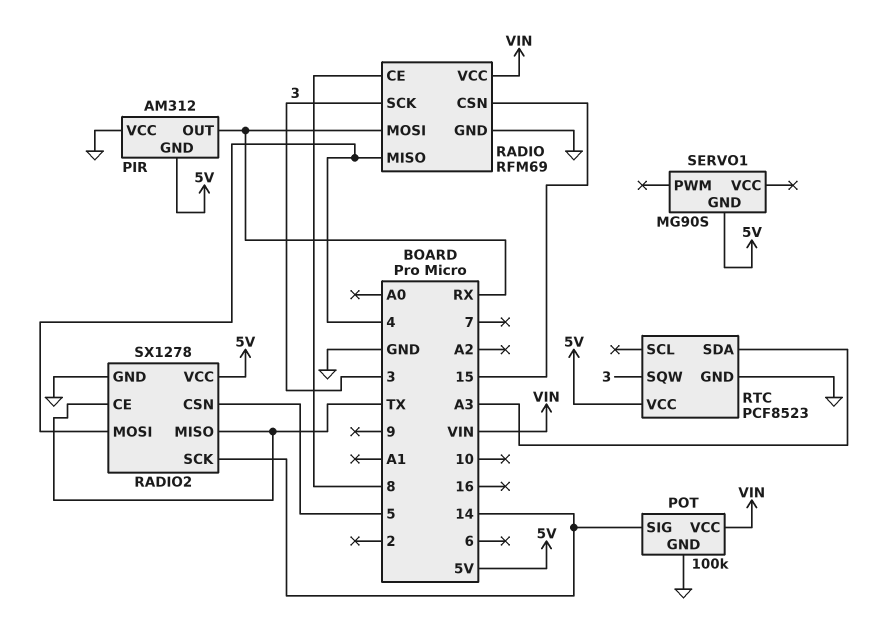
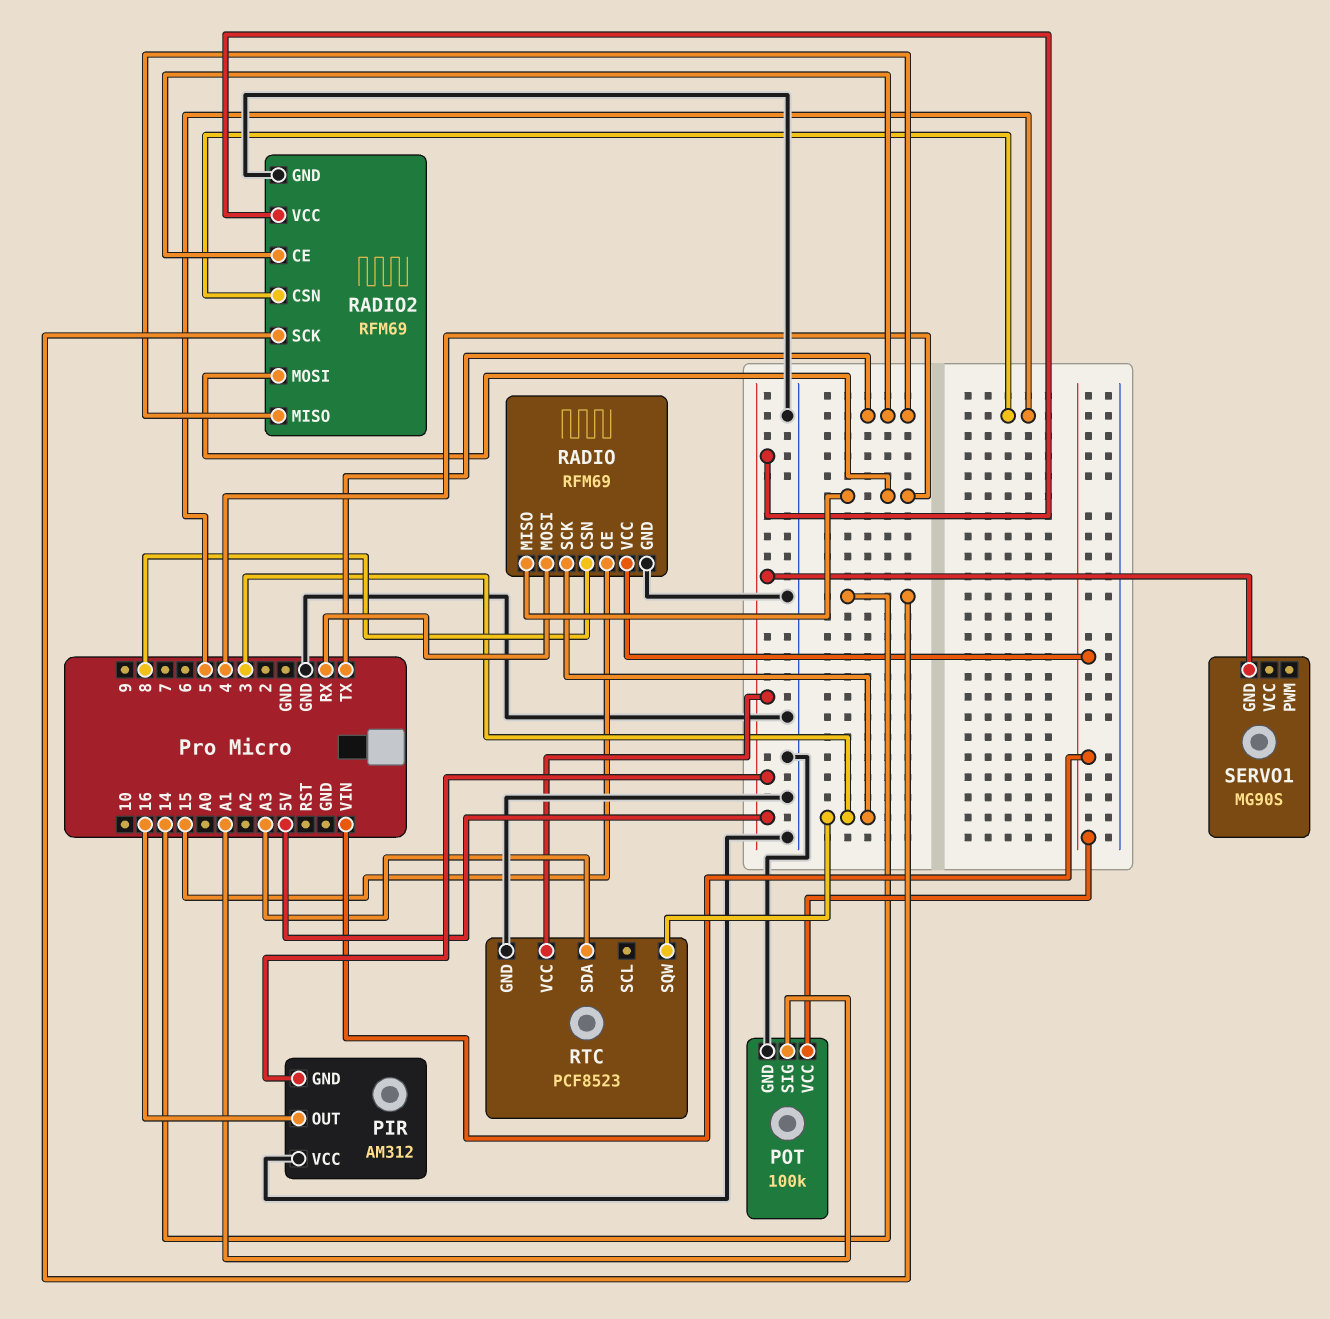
PIR pin OUT: RX -> 16
POT pin SIG: 14 -> A1
RADIO pin CE: 8 -> 15
RADIO pin CSN: 15 -> 8
RADIO2: SX1278 -> RFM69

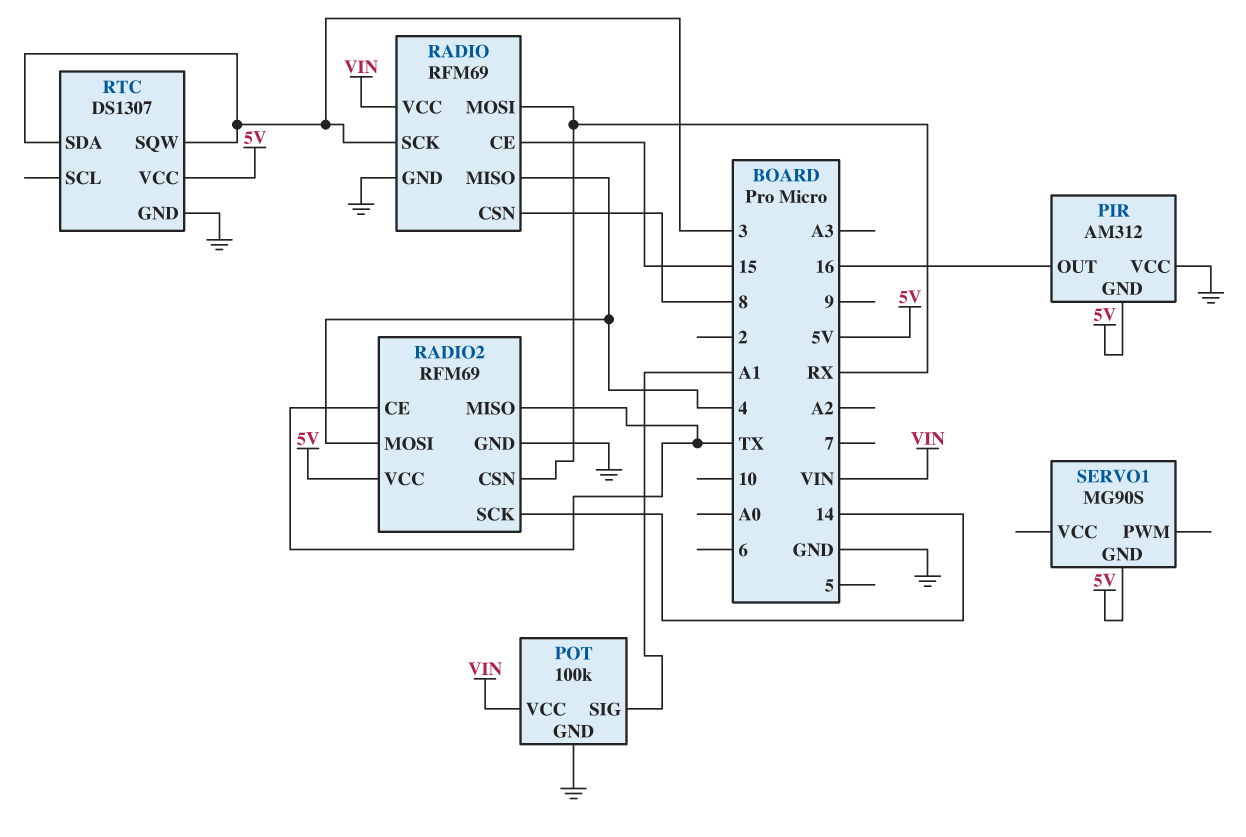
RADIO2 pin CSN: 5 -> RX
RTC: PCF8523 -> DS1307
RTC pin SDA: A3 -> 3

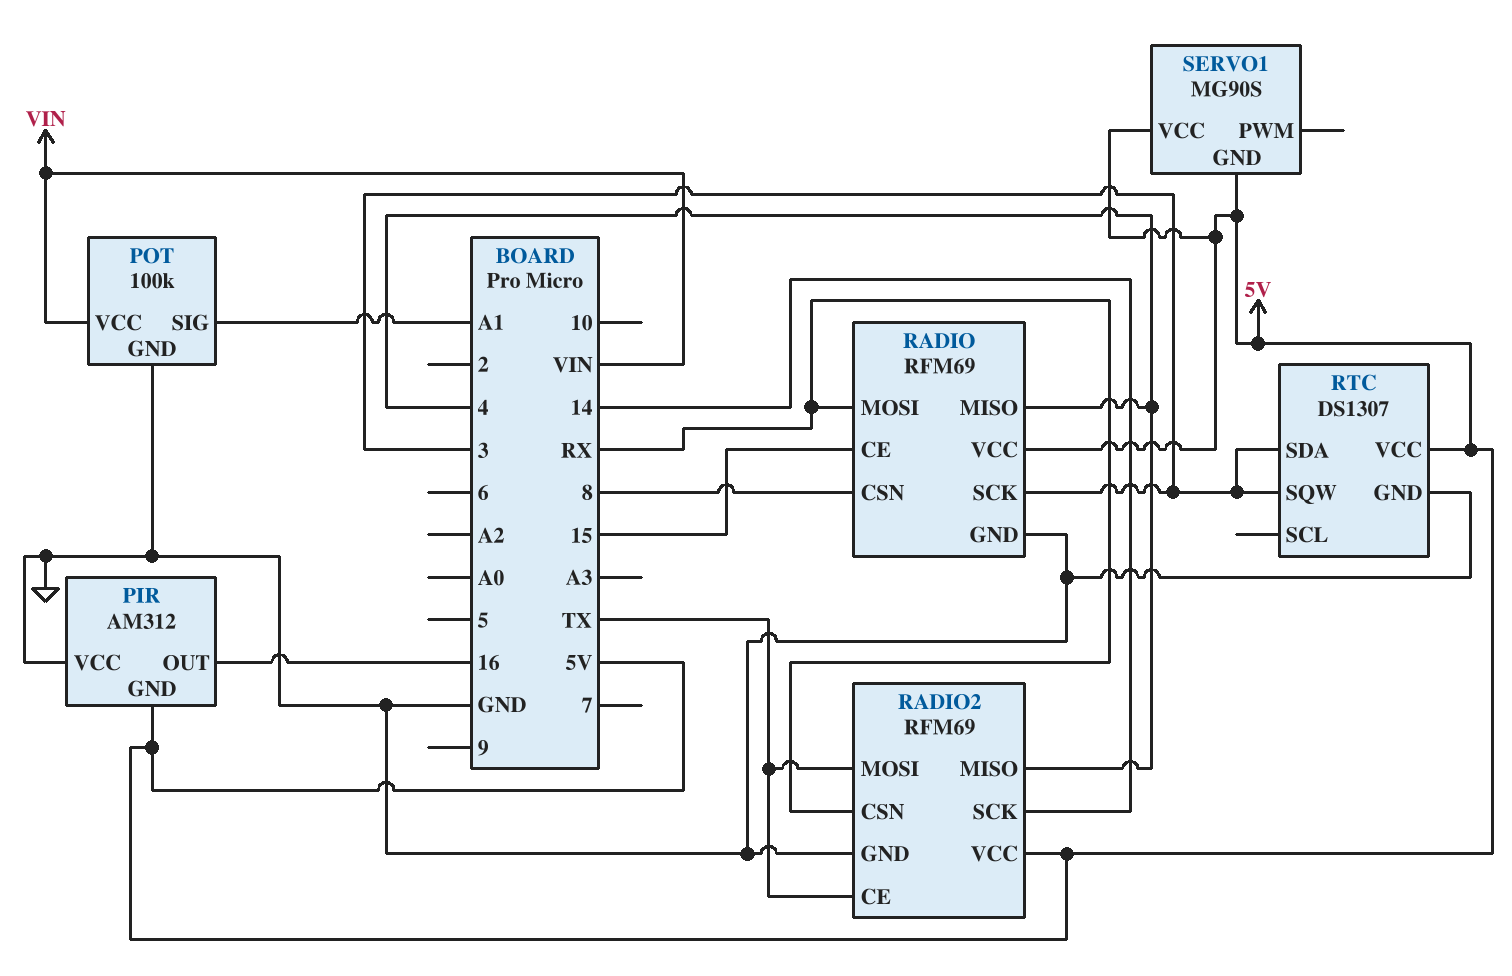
RADIO pin VCC: VIN -> 5V
RADIO2 pin MISO: TX -> 4
RADIO2 pin MOSI: 4 -> TX
SERVO1 pin VCC: none -> 5V

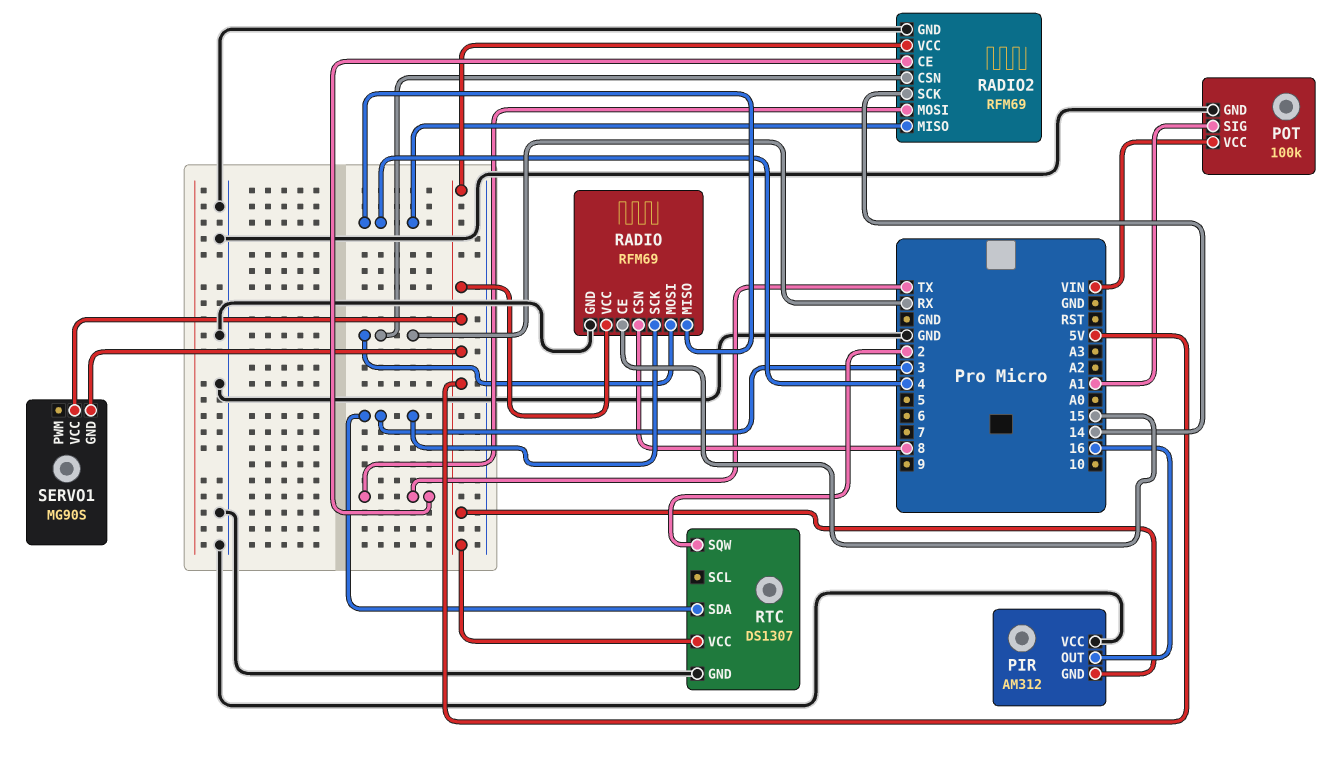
RTC pin SQW: 3 -> 2

